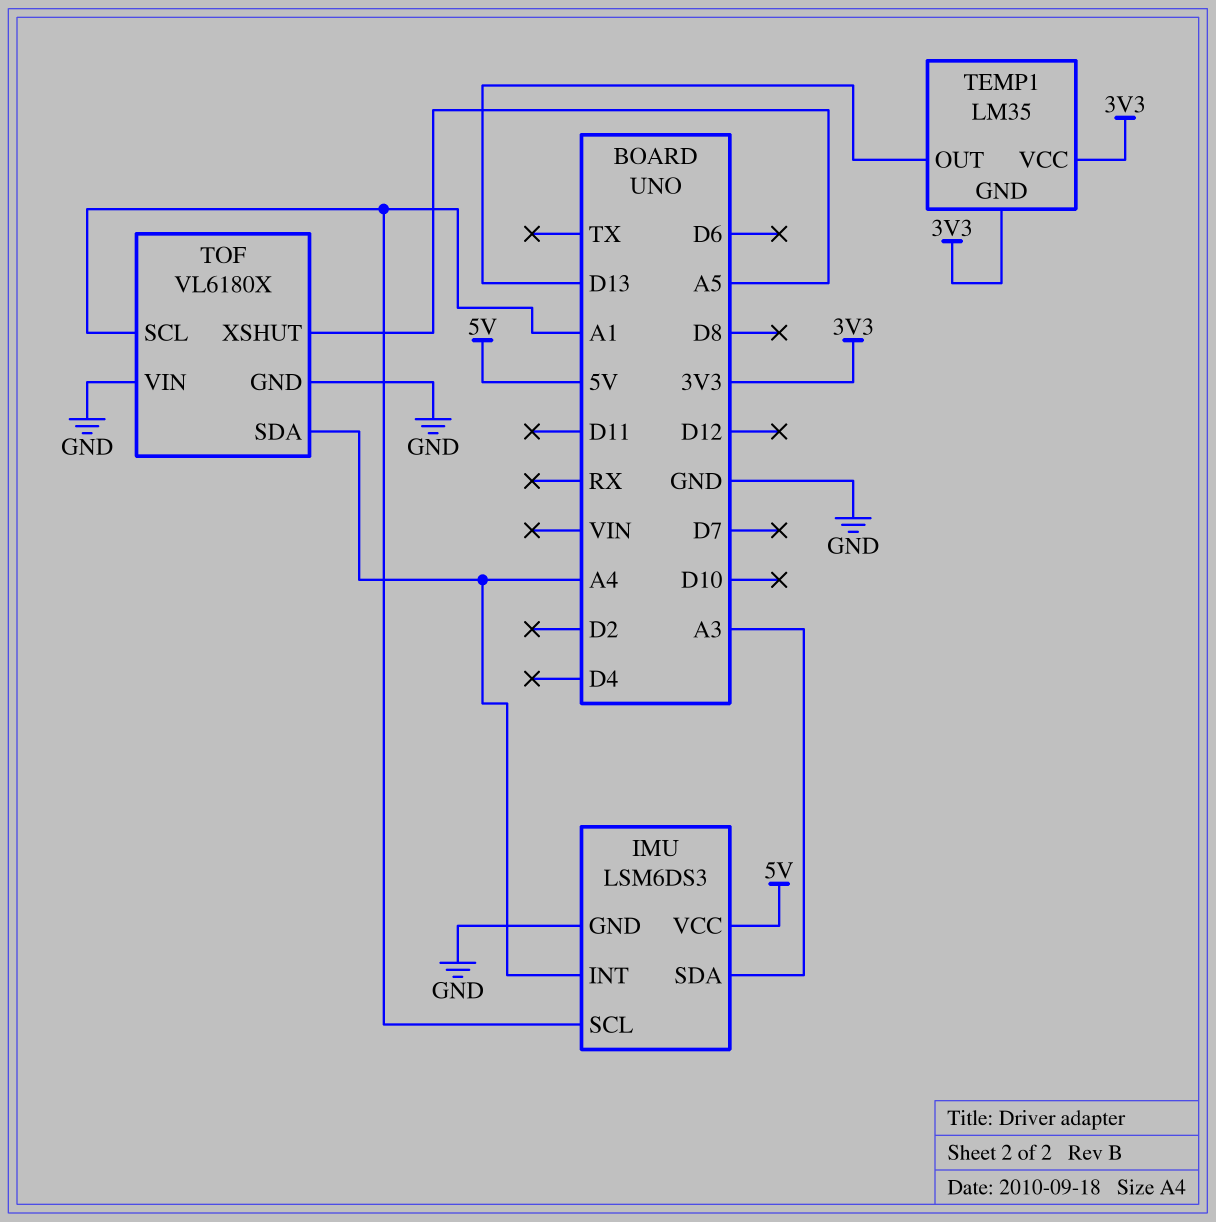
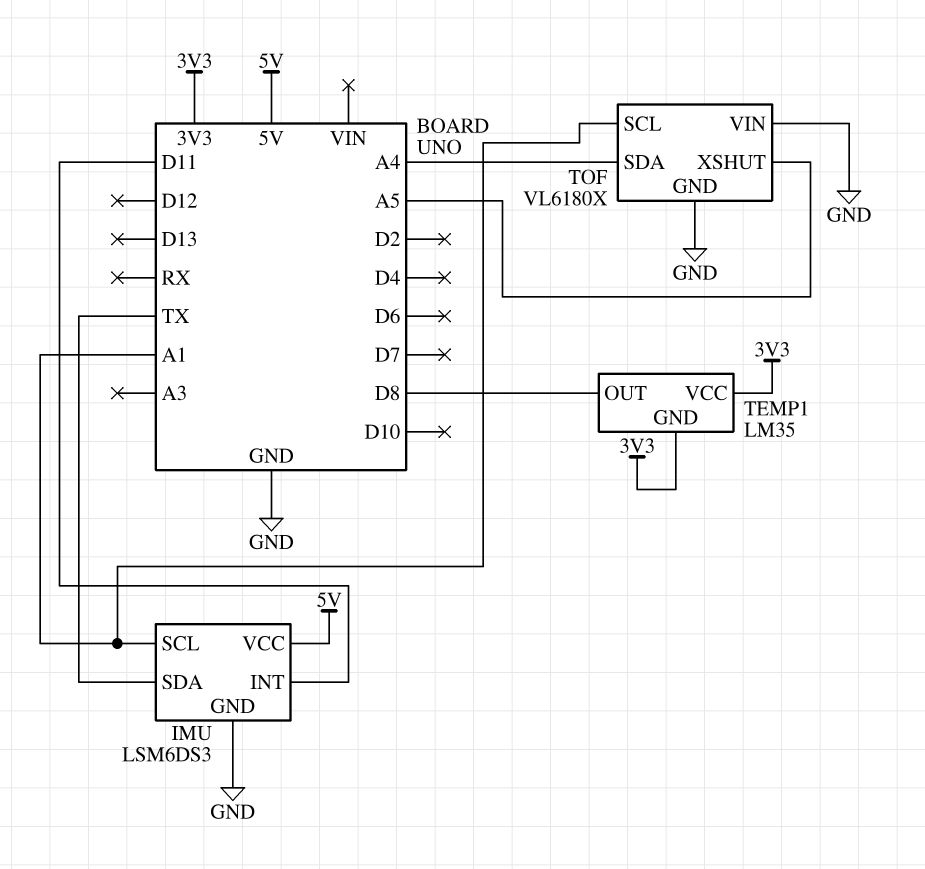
IMU pin INT: A4 -> D11
IMU pin SDA: A3 -> TX
TEMP1 pin OUT: D13 -> D8

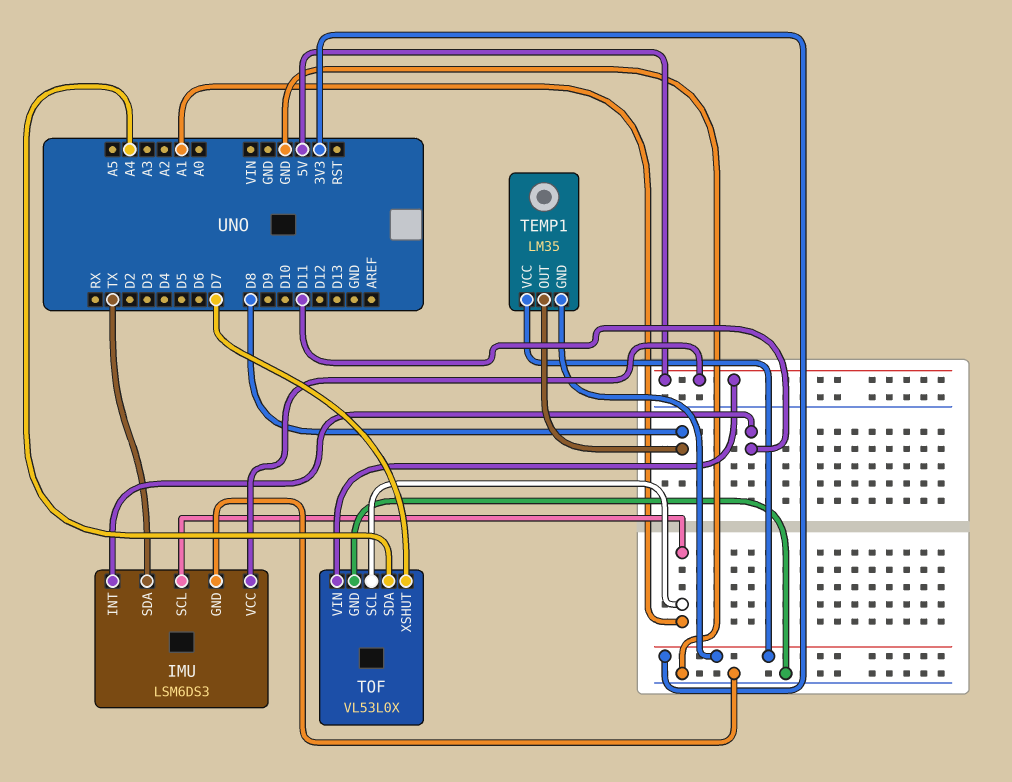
TOF: VL6180X -> VL53L0X
TOF pin VIN: GND -> 5V
TOF pin XSHUT: A5 -> D7

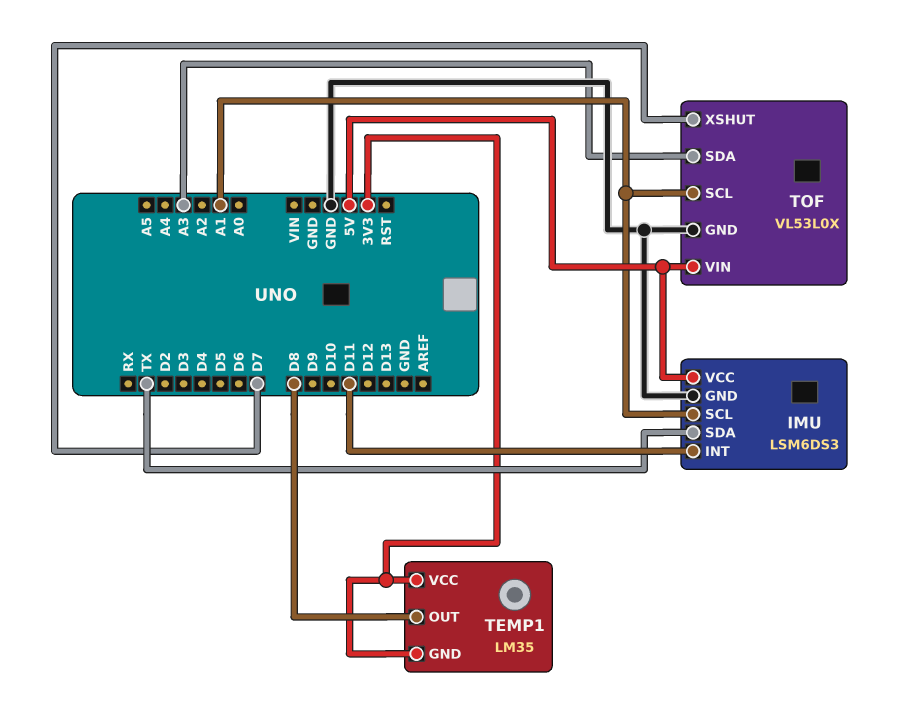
TOF pin SDA: A4 -> A3

